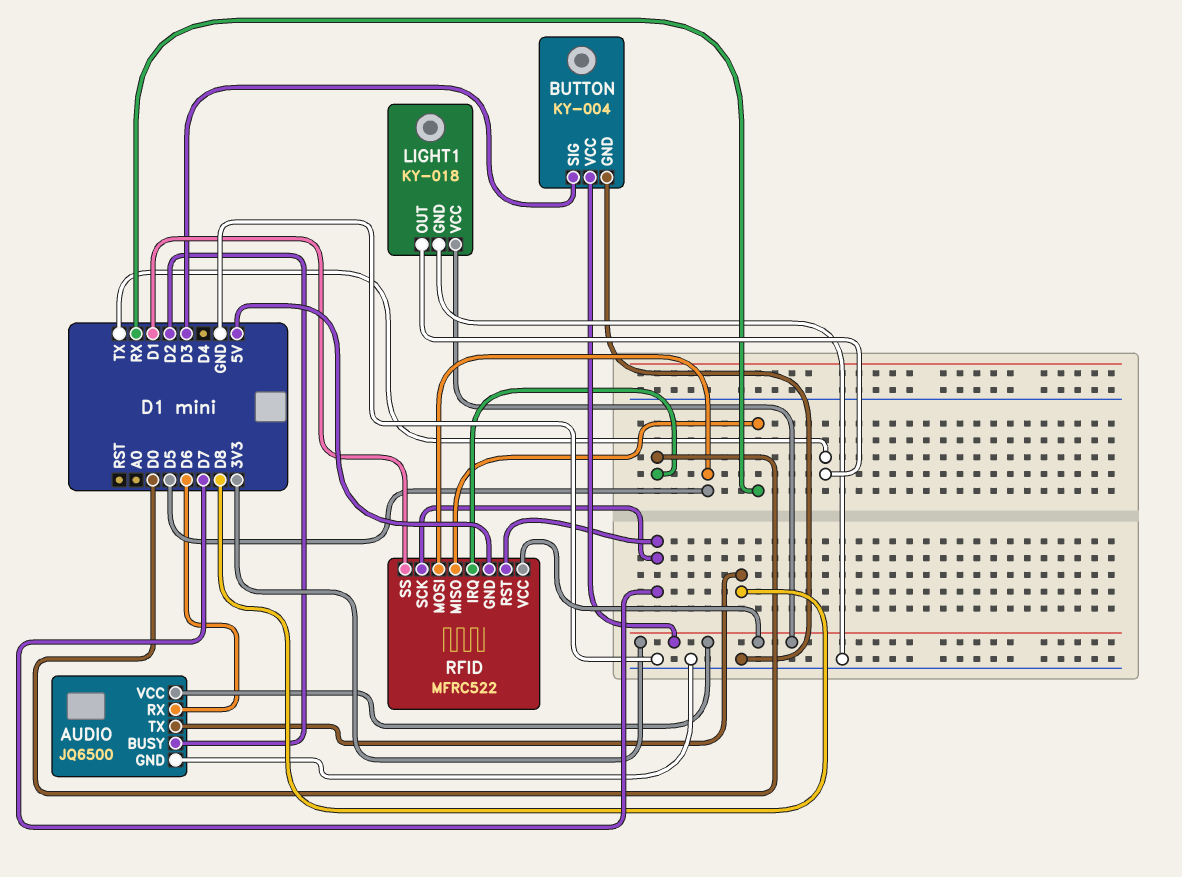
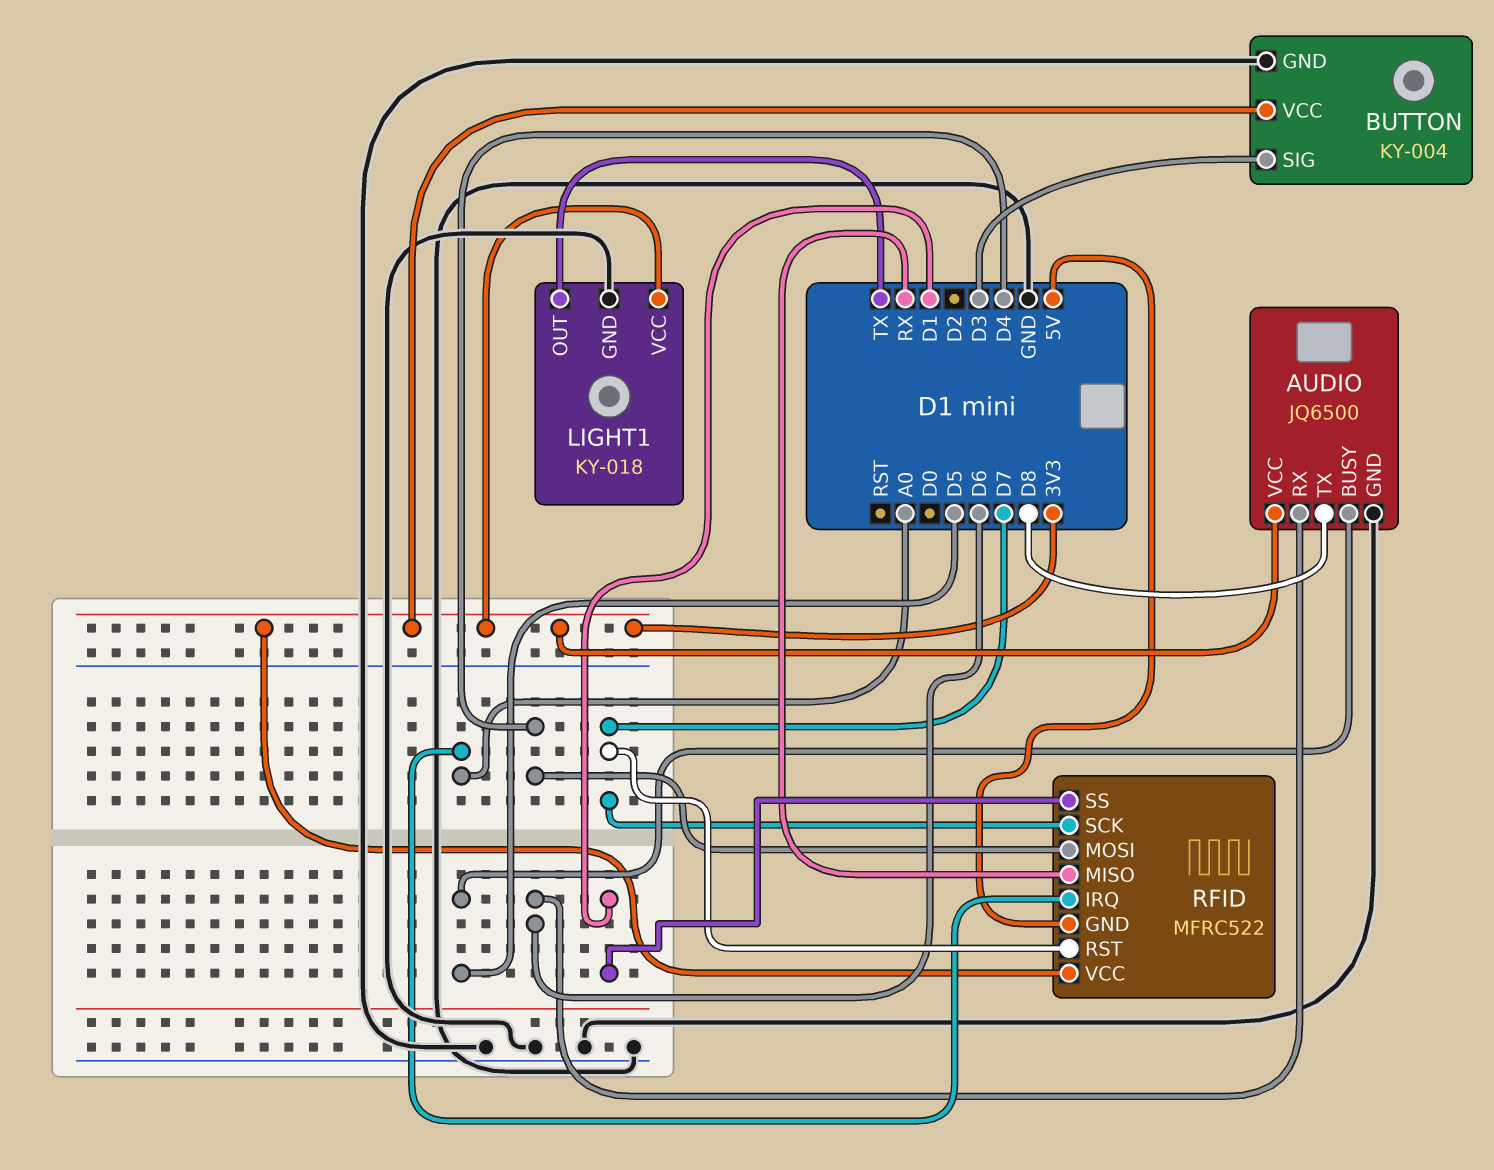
AUDIO pin BUSY: D2 -> D5
RFID pin IRQ: D0 -> A0
RFID pin MOSI: D5 -> D4

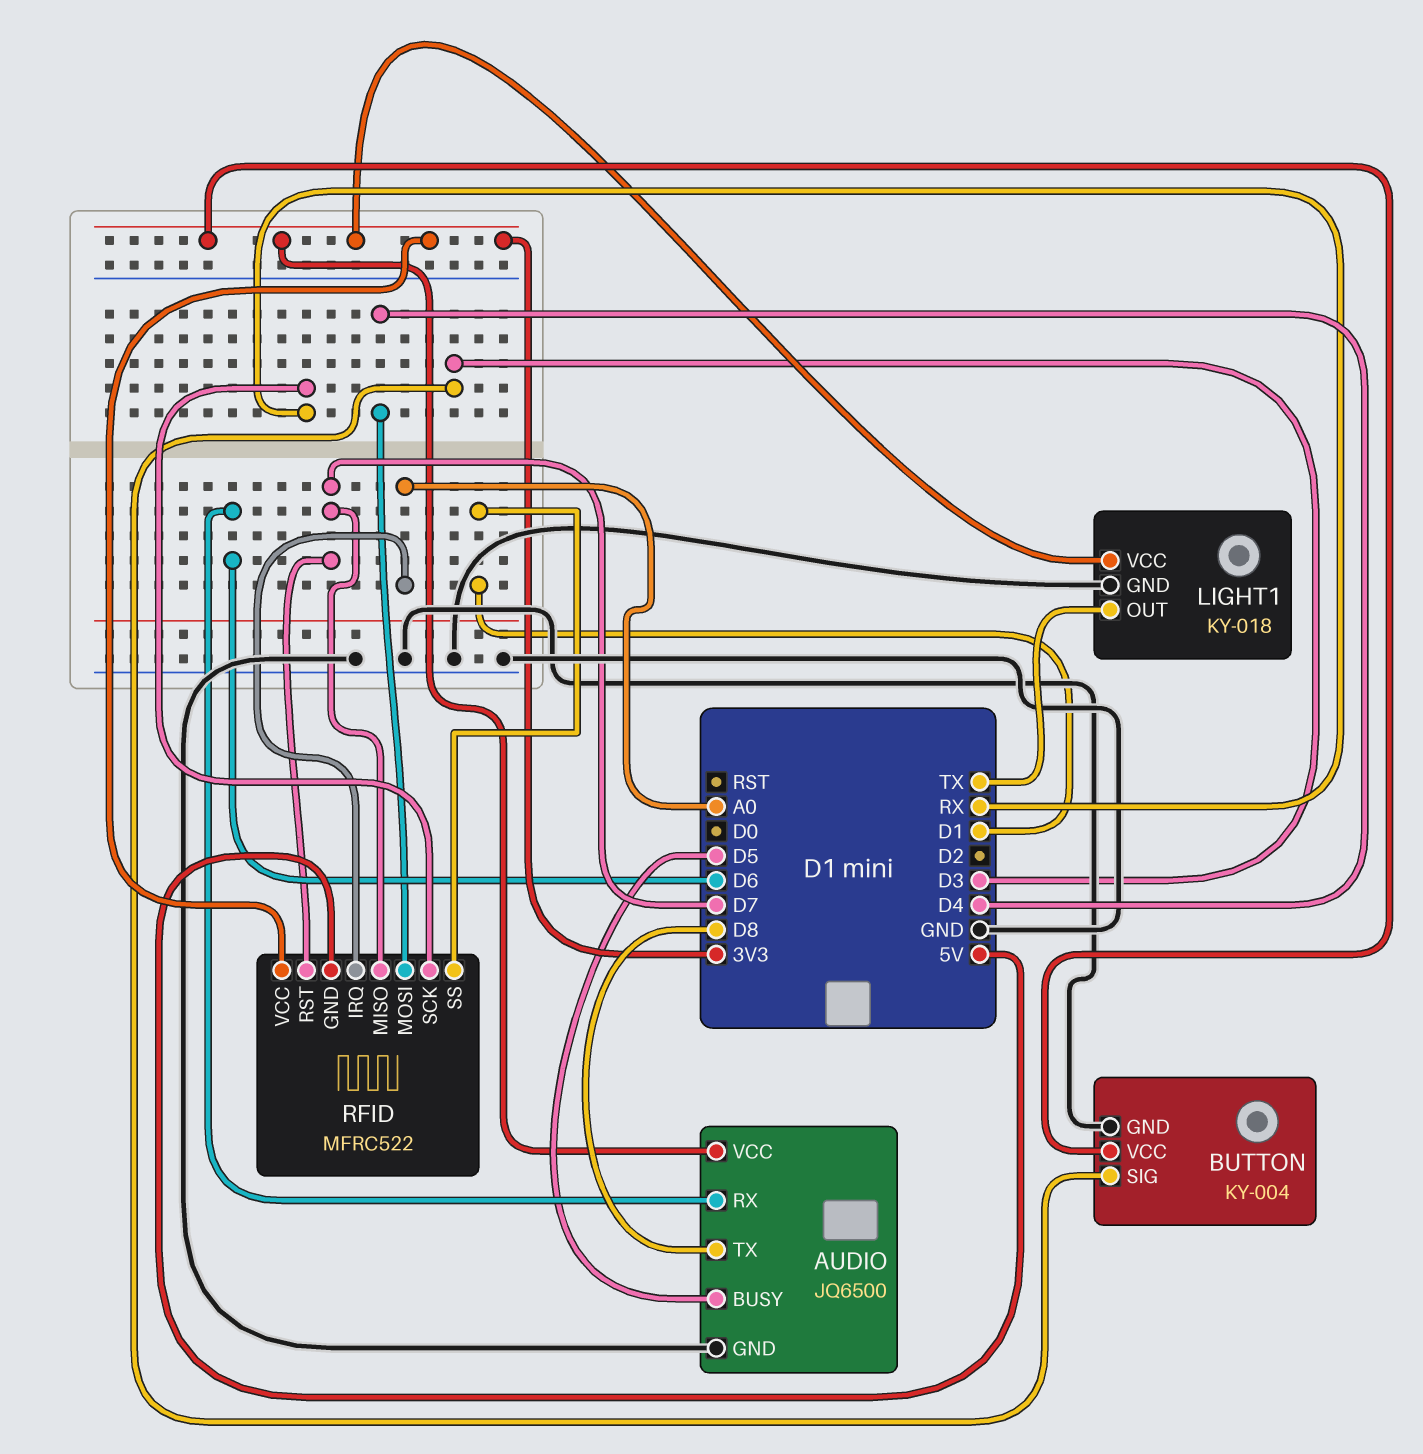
RFID pin MISO: RX -> D7
RFID pin SCK: D7 -> RX

